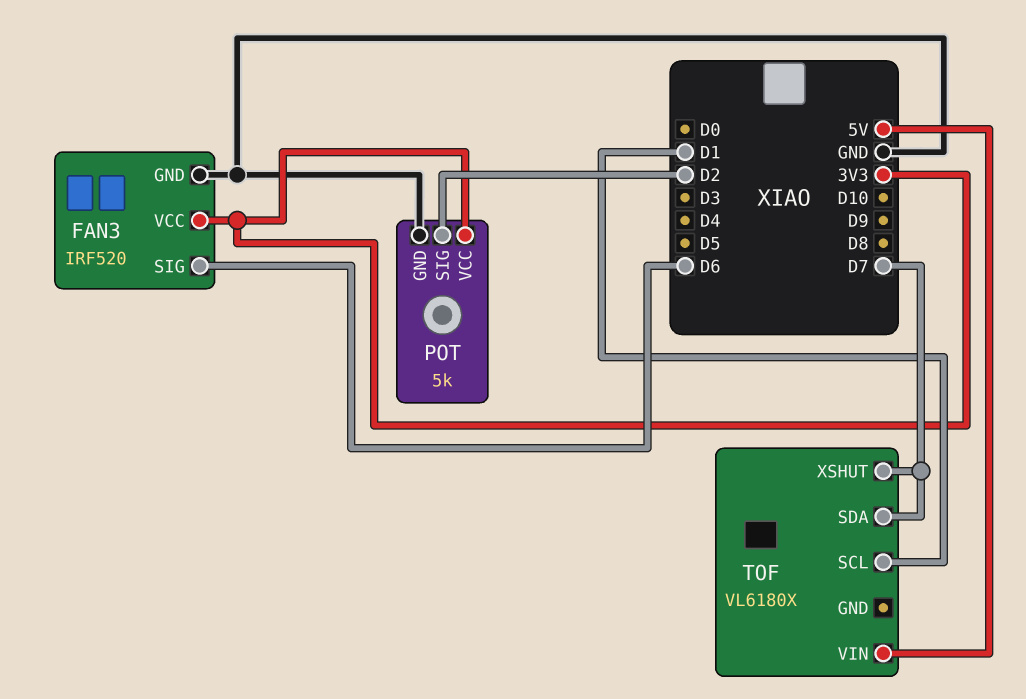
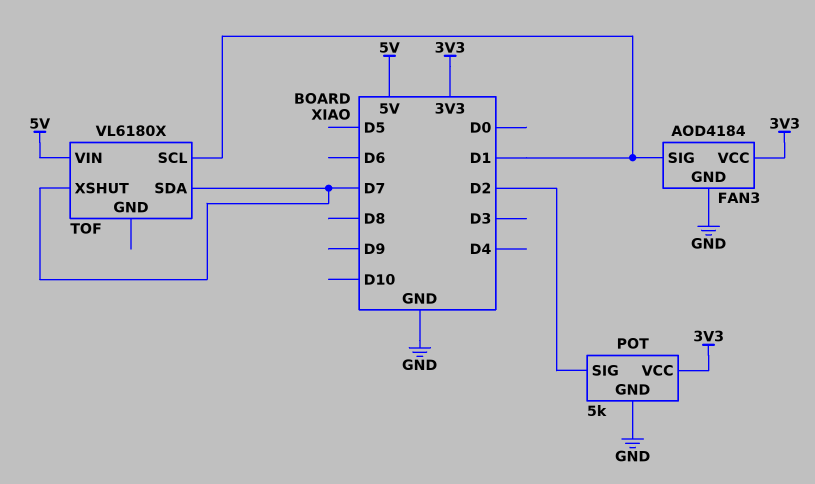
FAN3: IRF520 -> AOD4184
FAN3 pin SIG: D6 -> D1

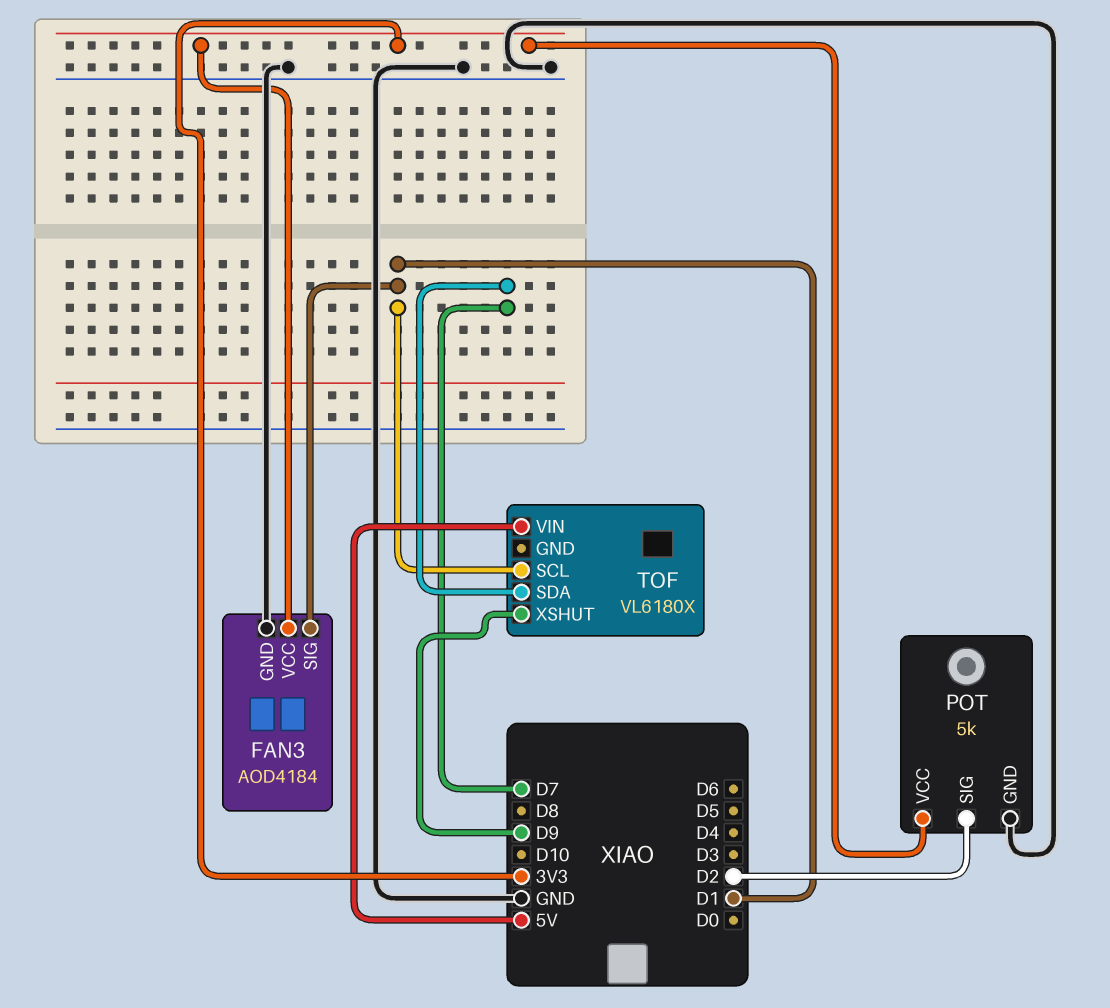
TOF pin XSHUT: D7 -> D9

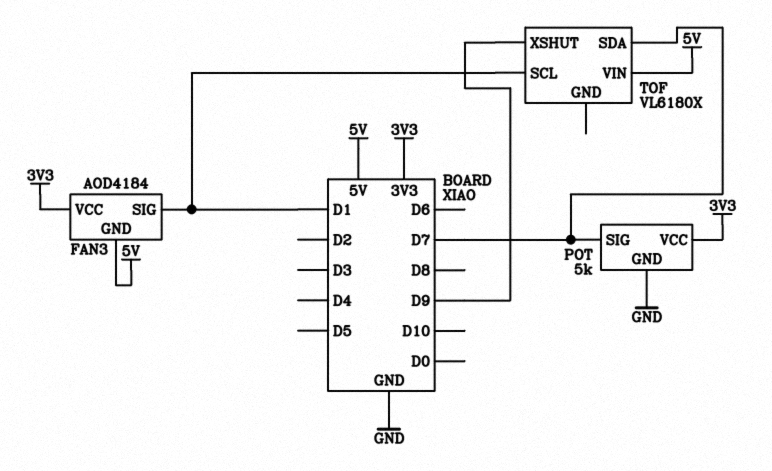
FAN3 pin GND: GND -> 5V
POT pin SIG: D2 -> D7

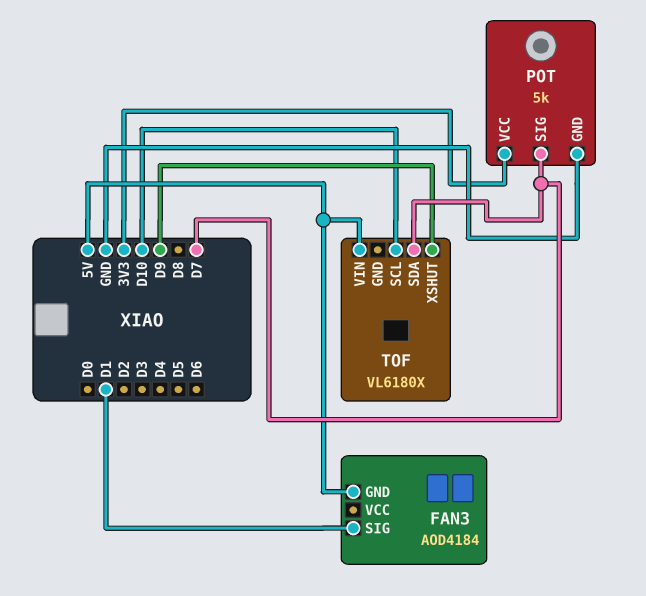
FAN3 pin VCC: 3V3 -> none
TOF pin SCL: D1 -> D10

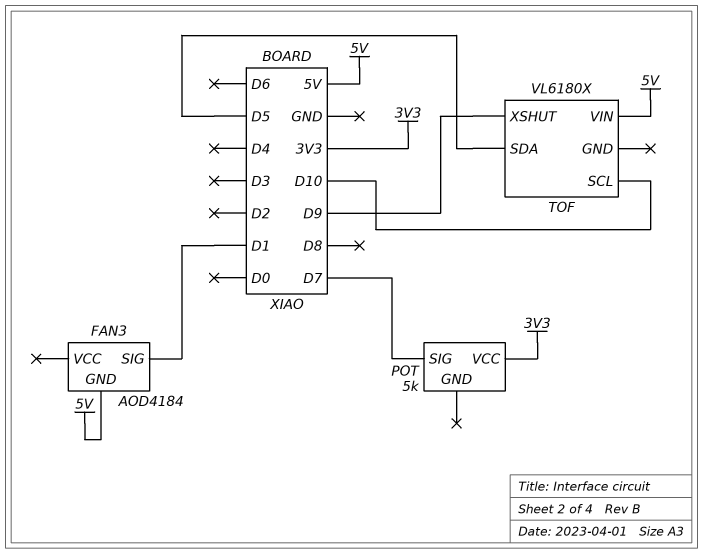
POT pin GND: GND -> none
TOF pin SDA: D7 -> D5

